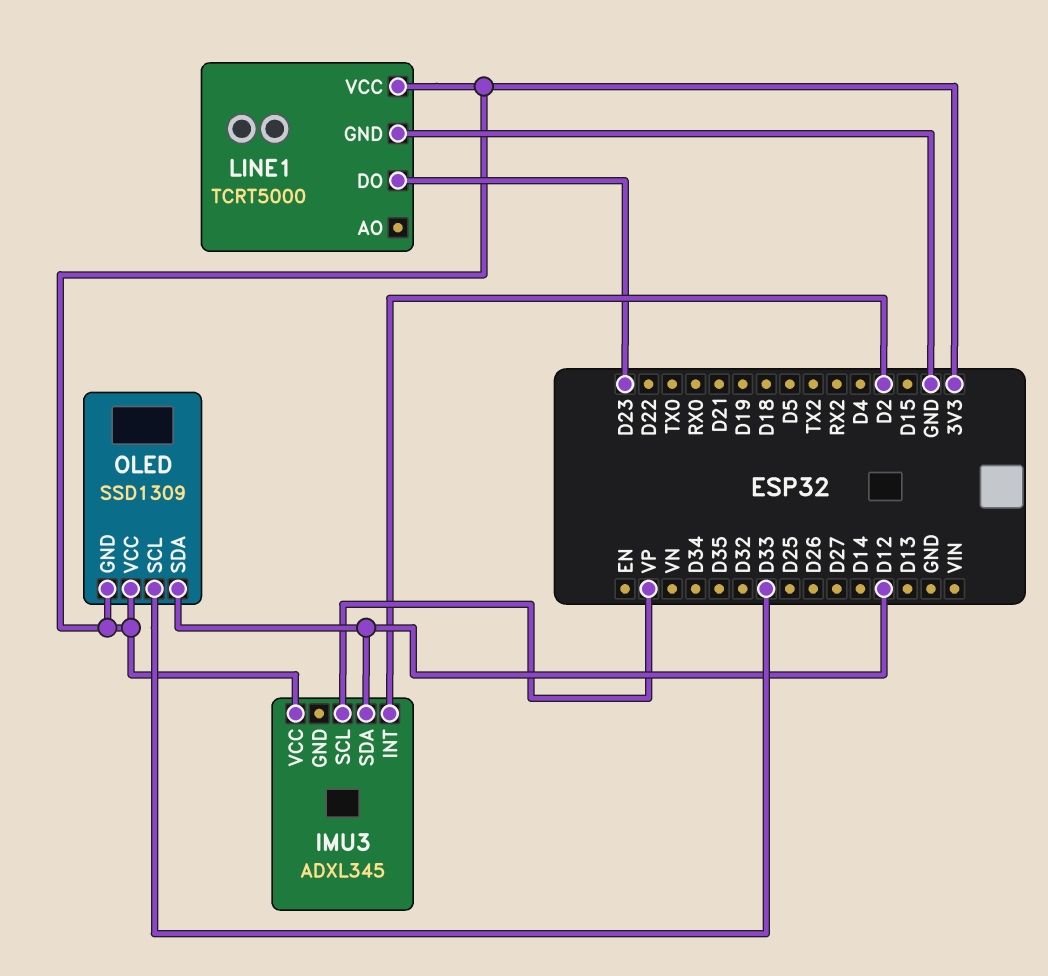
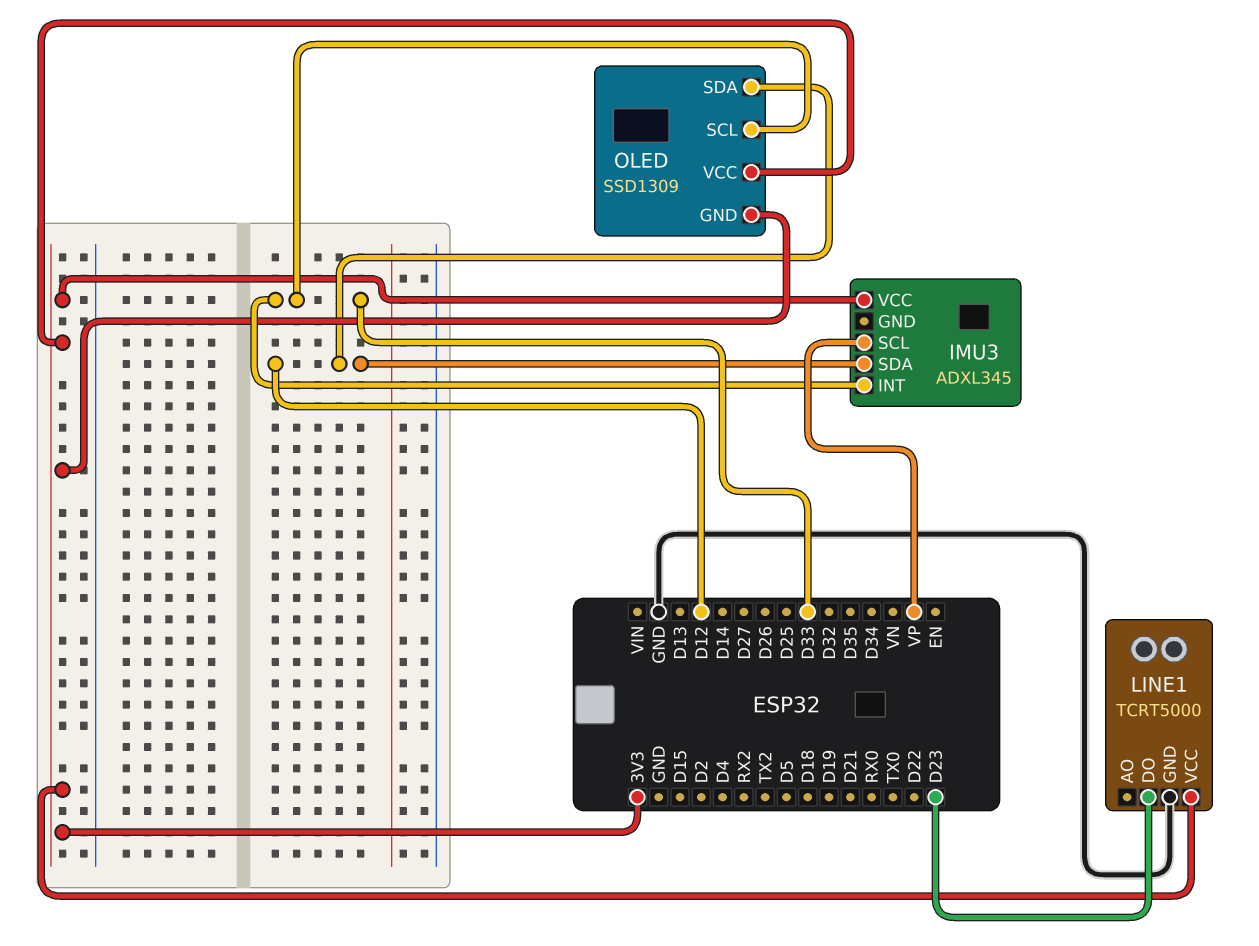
IMU3 pin INT: D2 -> D33

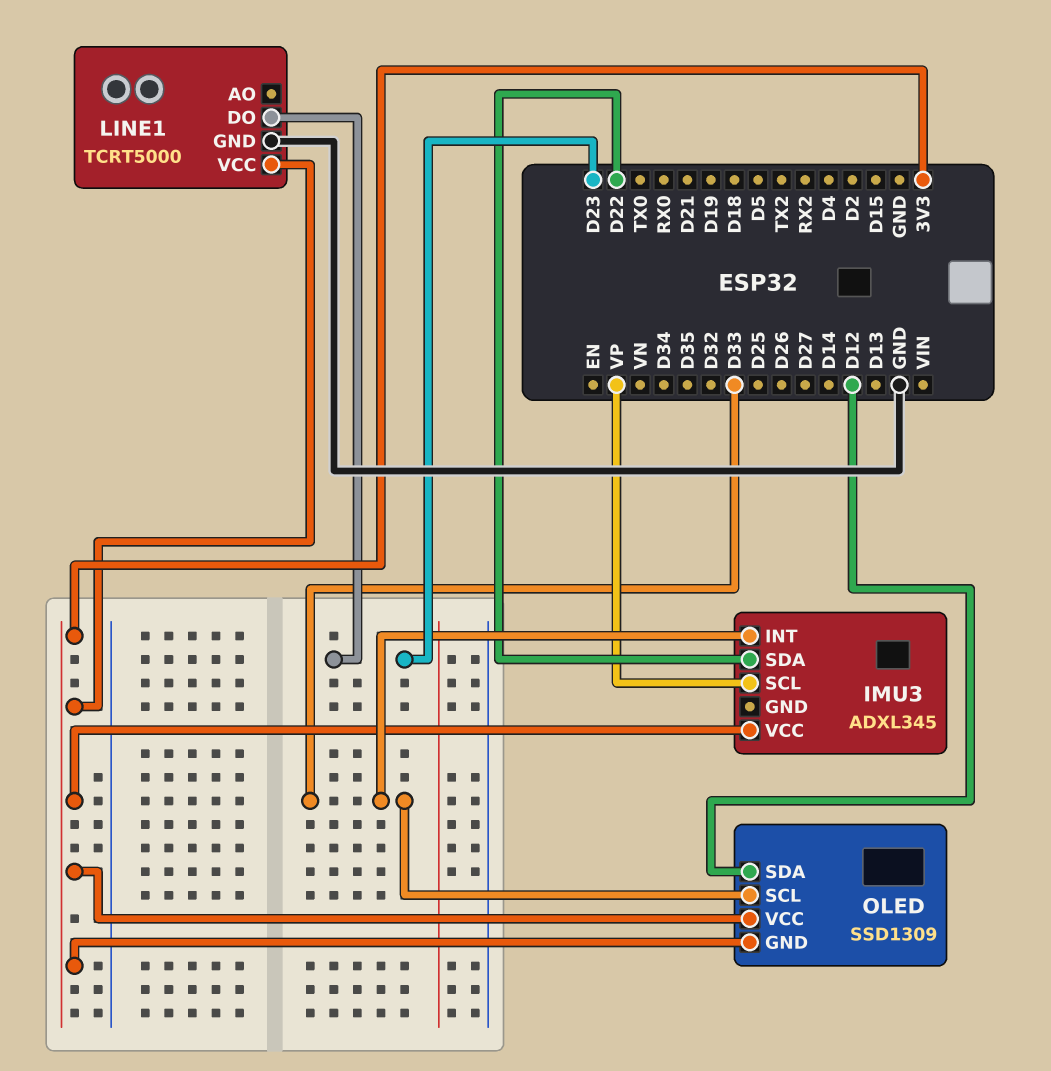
IMU3 pin SDA: D12 -> D22

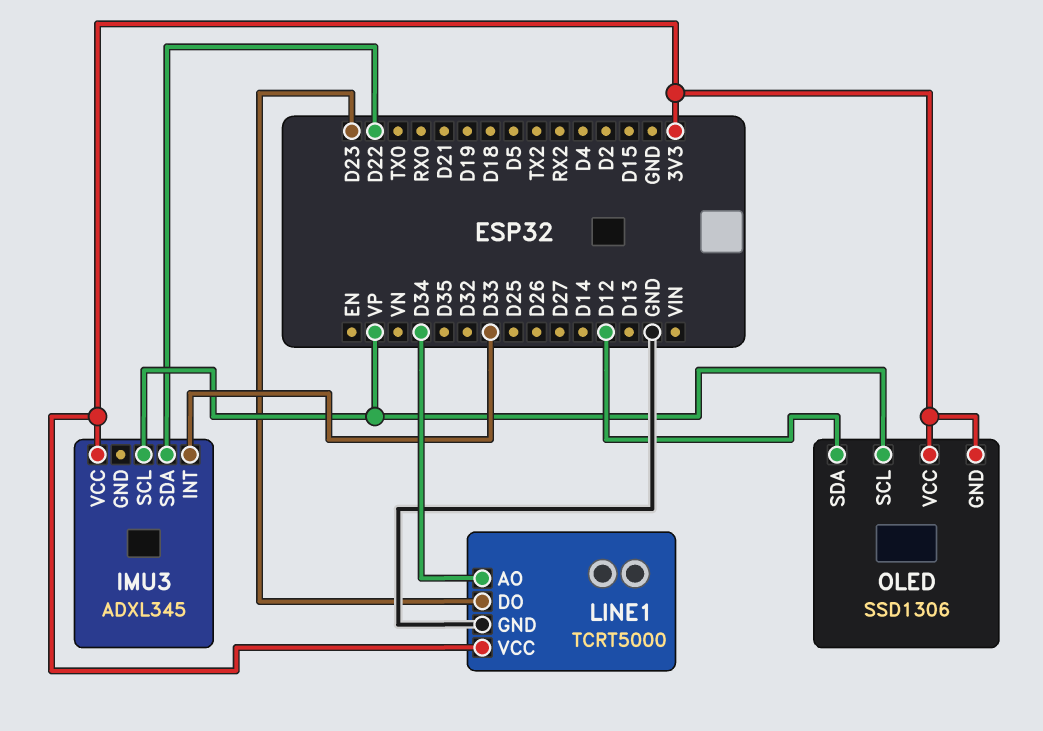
LINE1 pin AO: none -> D34
OLED: SSD1309 -> SSD1306
OLED pin SCL: D33 -> VP

